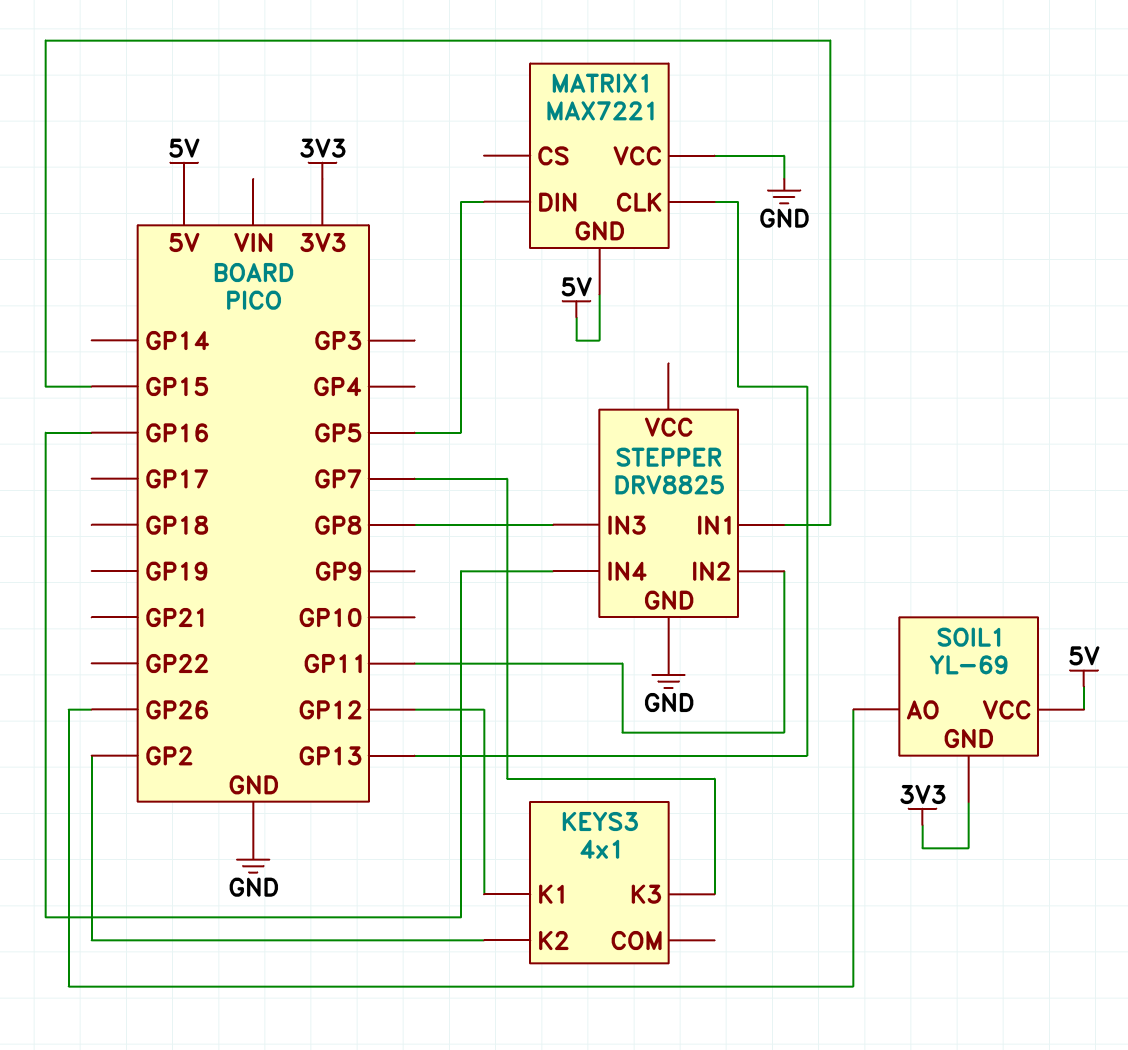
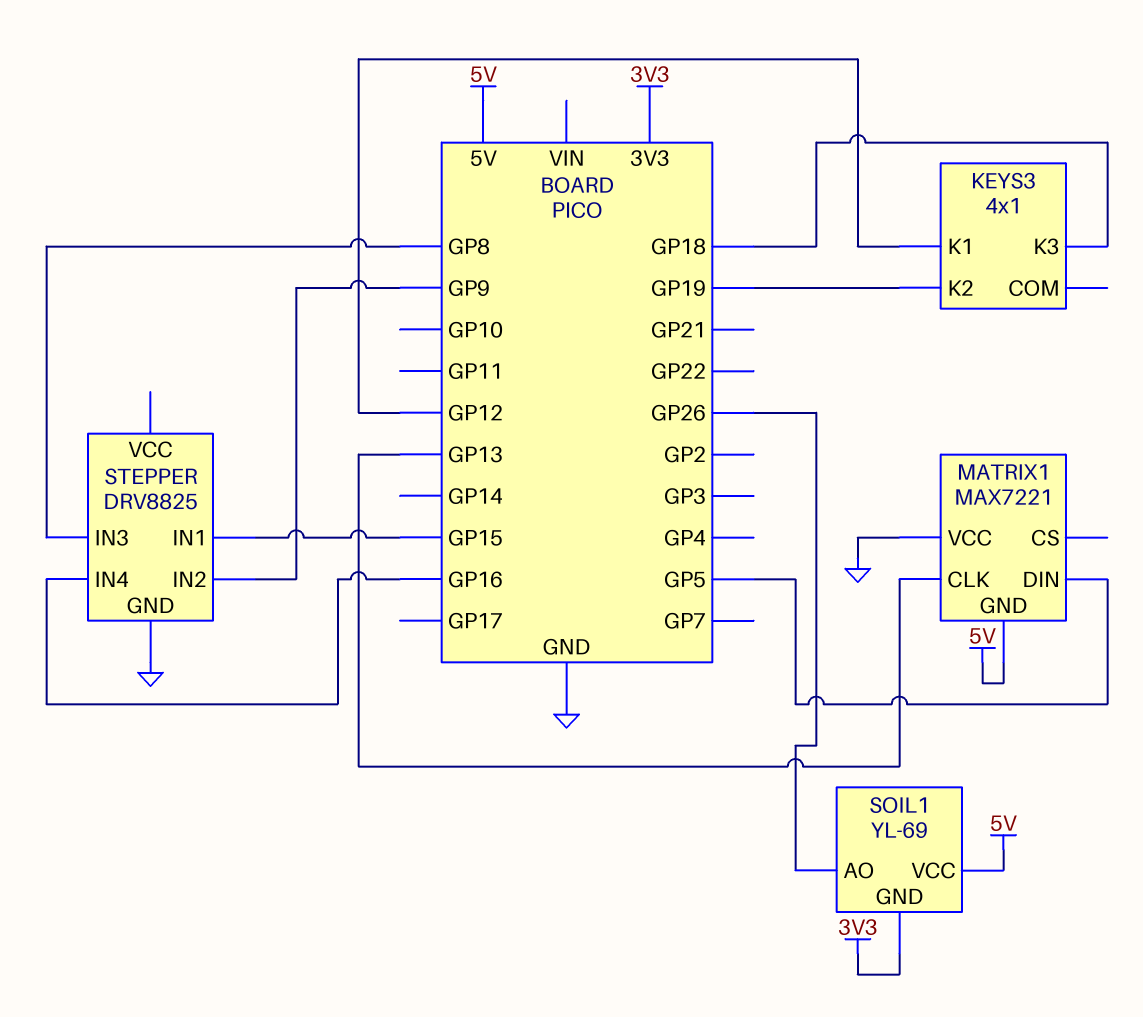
KEYS3 pin K2: GP2 -> GP19
KEYS3 pin K3: GP7 -> GP18
STEPPER pin IN2: GP11 -> GP9

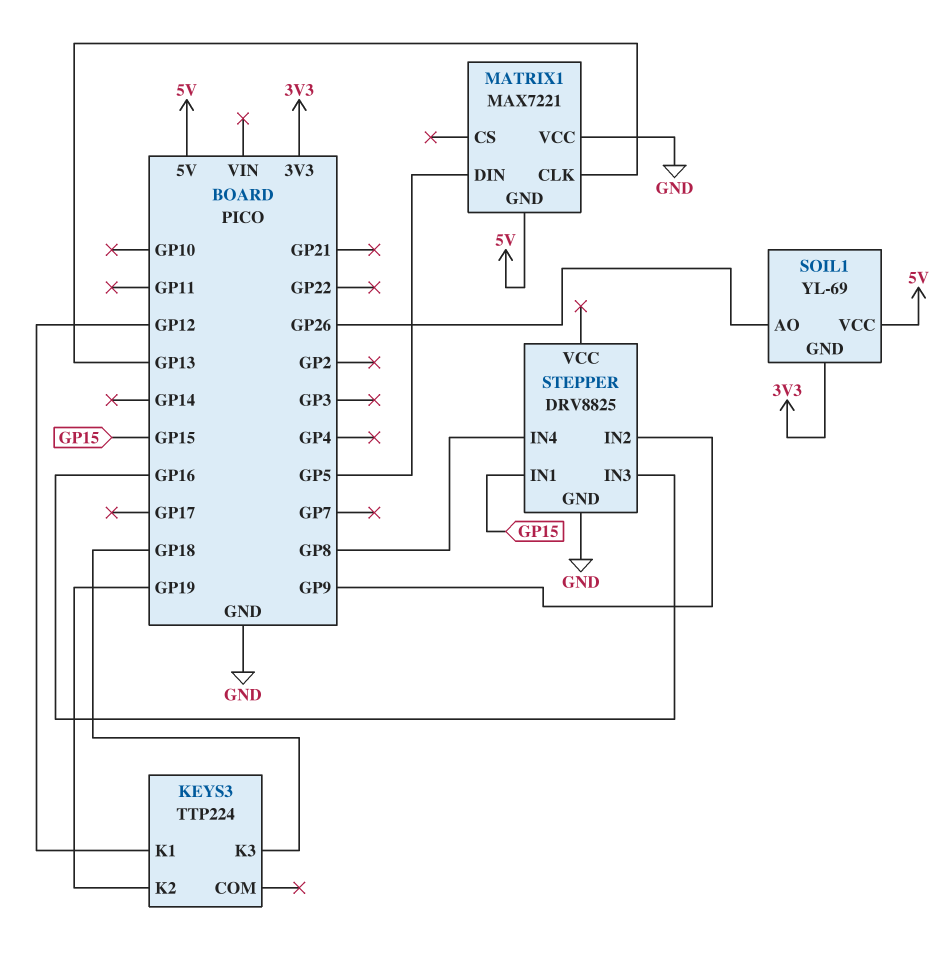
KEYS3: 4x1 -> TTP224
STEPPER pin IN3: GP8 -> GP16
STEPPER pin IN4: GP16 -> GP8

